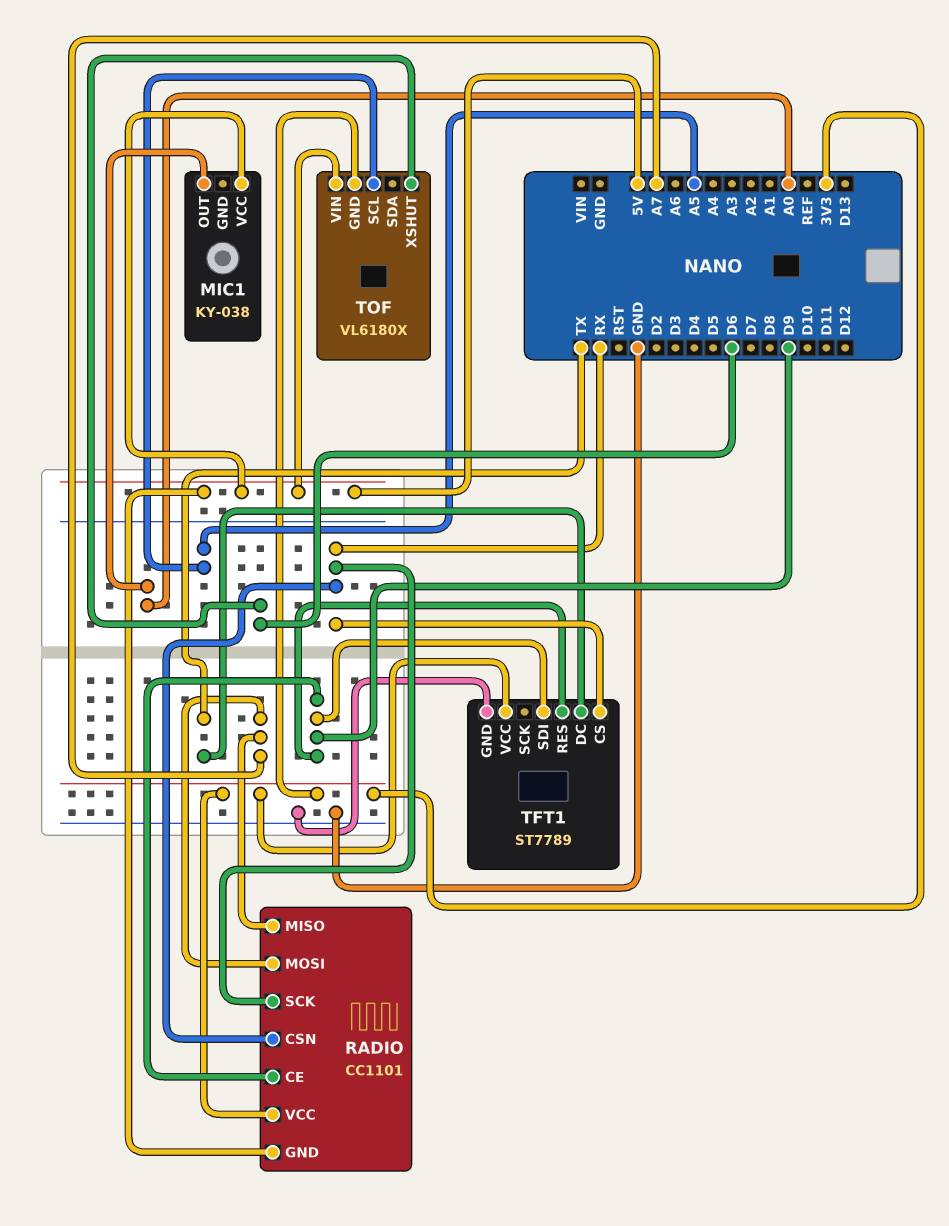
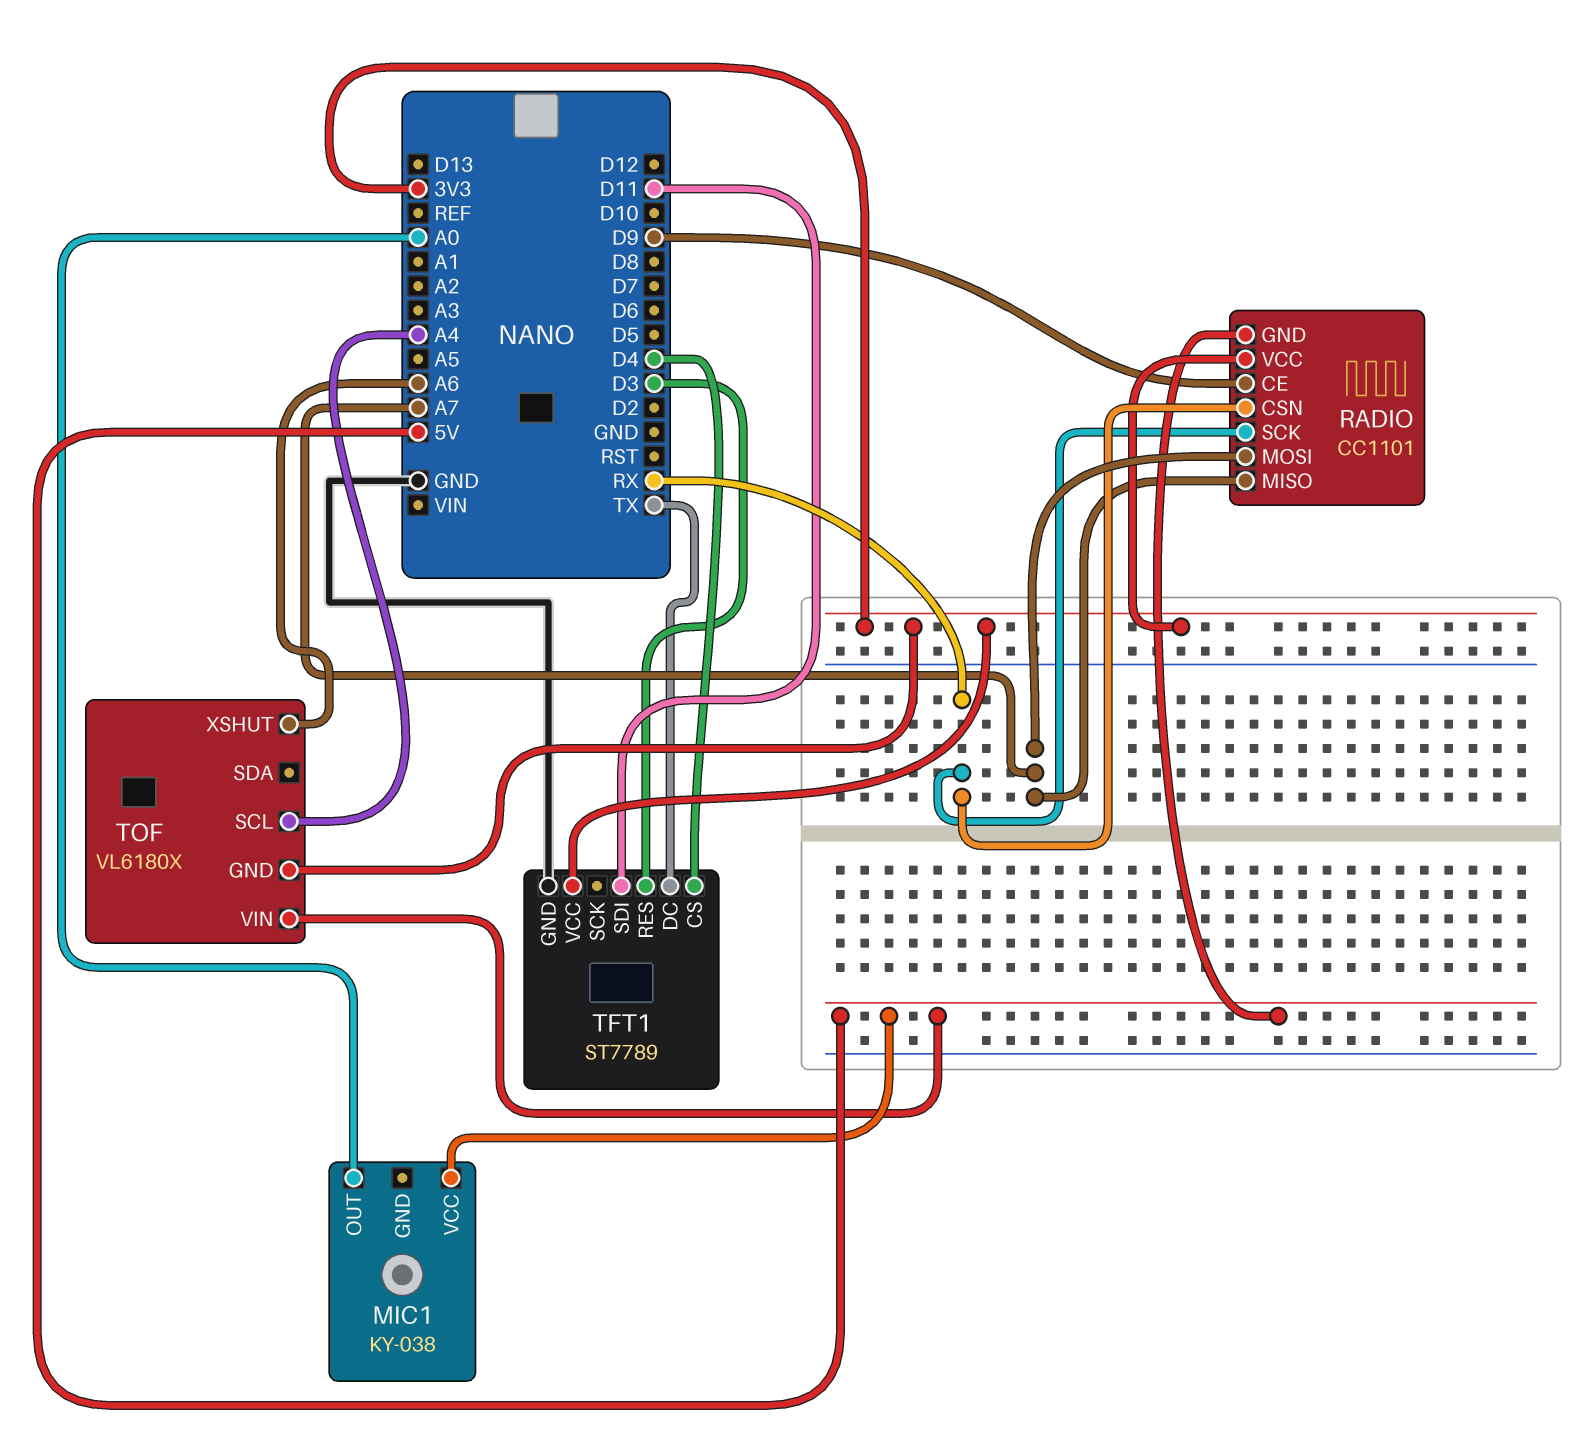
TFT1 pin CS: RX -> D4
TFT1 pin RES: D9 -> D3
TFT1 pin SDI: D9 -> D11
TOF pin SCL: A5 -> A4
TOF pin XSHUT: D6 -> A6

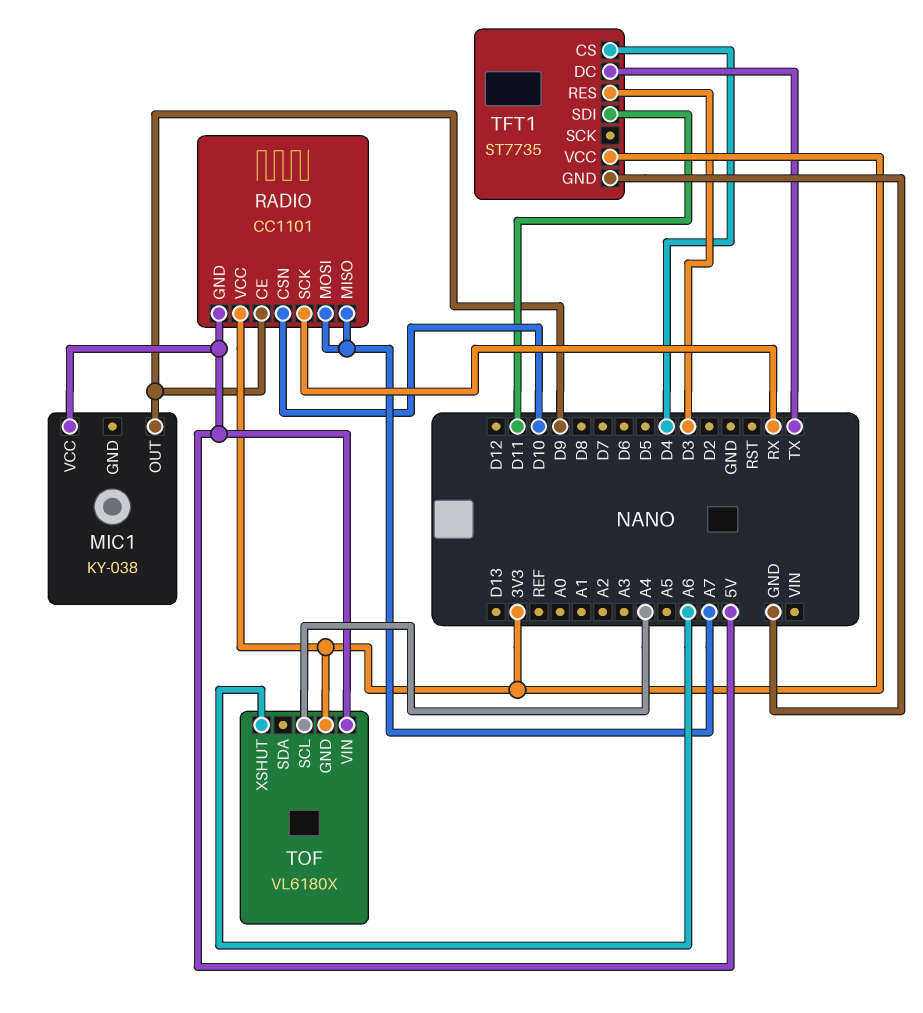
MIC1 pin OUT: A0 -> D9
RADIO pin CSN: RX -> D10
TFT1: ST7789 -> ST7735

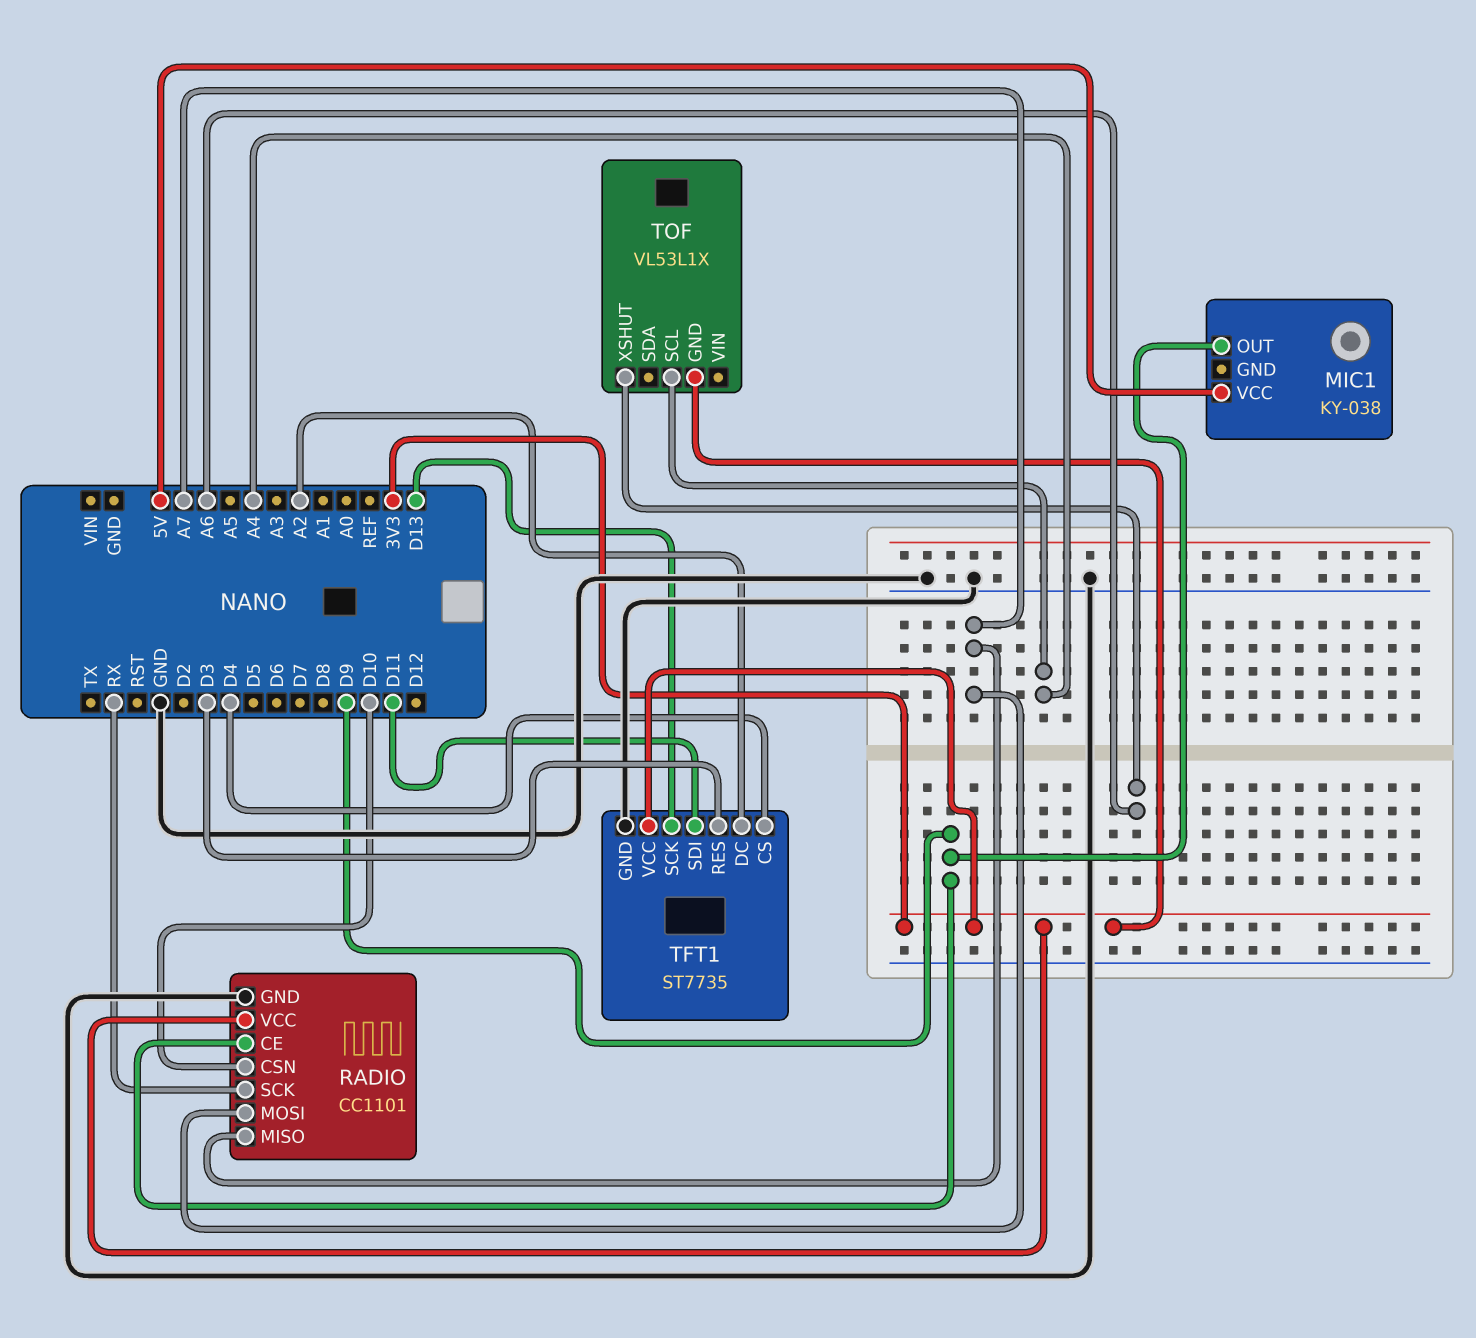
RADIO pin GND: 5V -> GND
TFT1 pin DC: TX -> A2
TFT1 pin SCK: none -> D13
TOF: VL6180X -> VL53L1X
TOF pin VIN: 5V -> none

